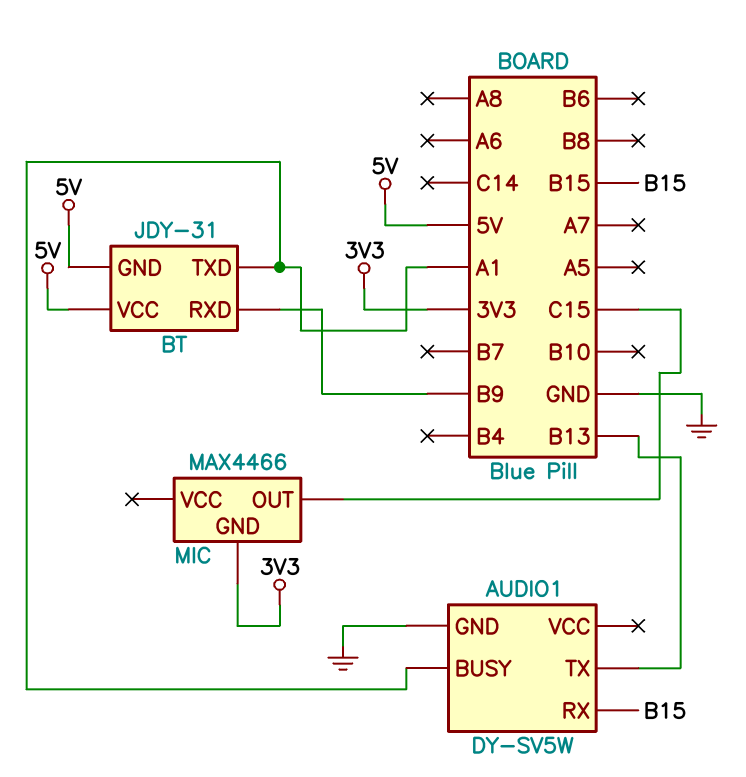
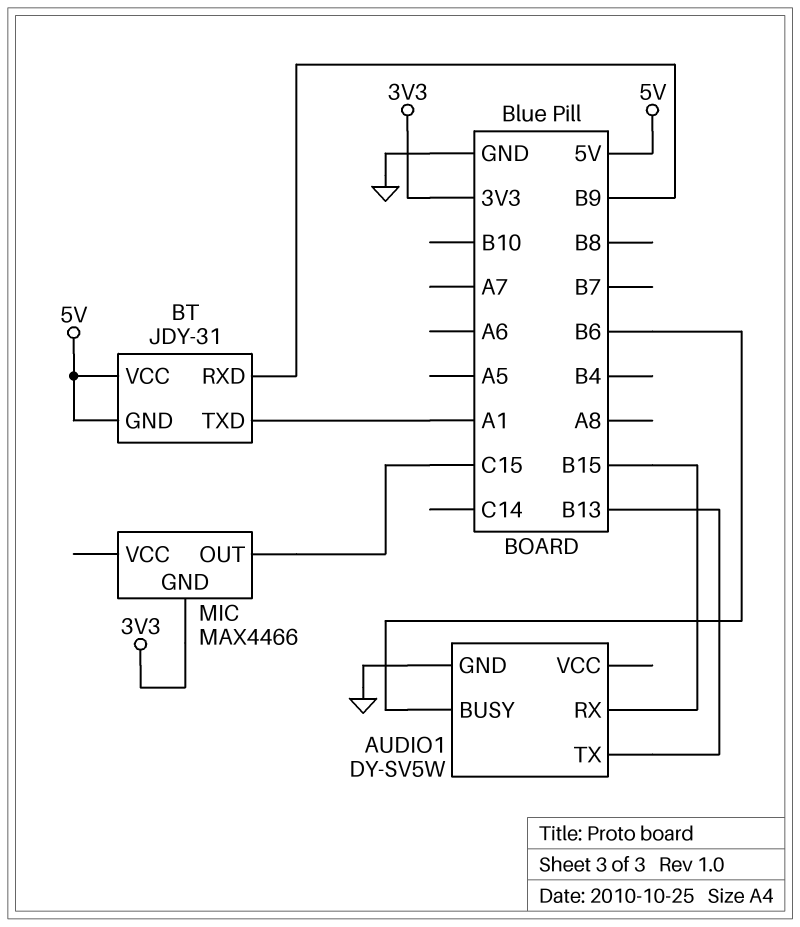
AUDIO1 pin BUSY: A1 -> B6

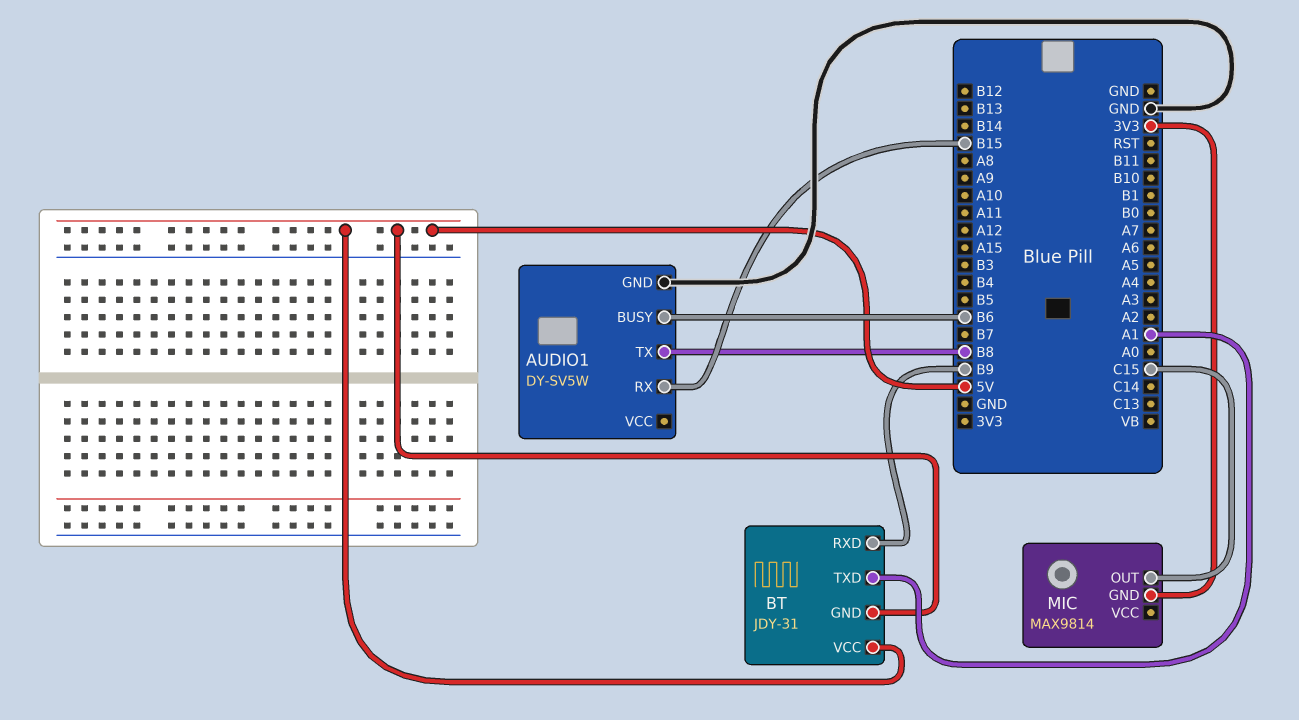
AUDIO1 pin TX: B13 -> B8
MIC: MAX4466 -> MAX9814

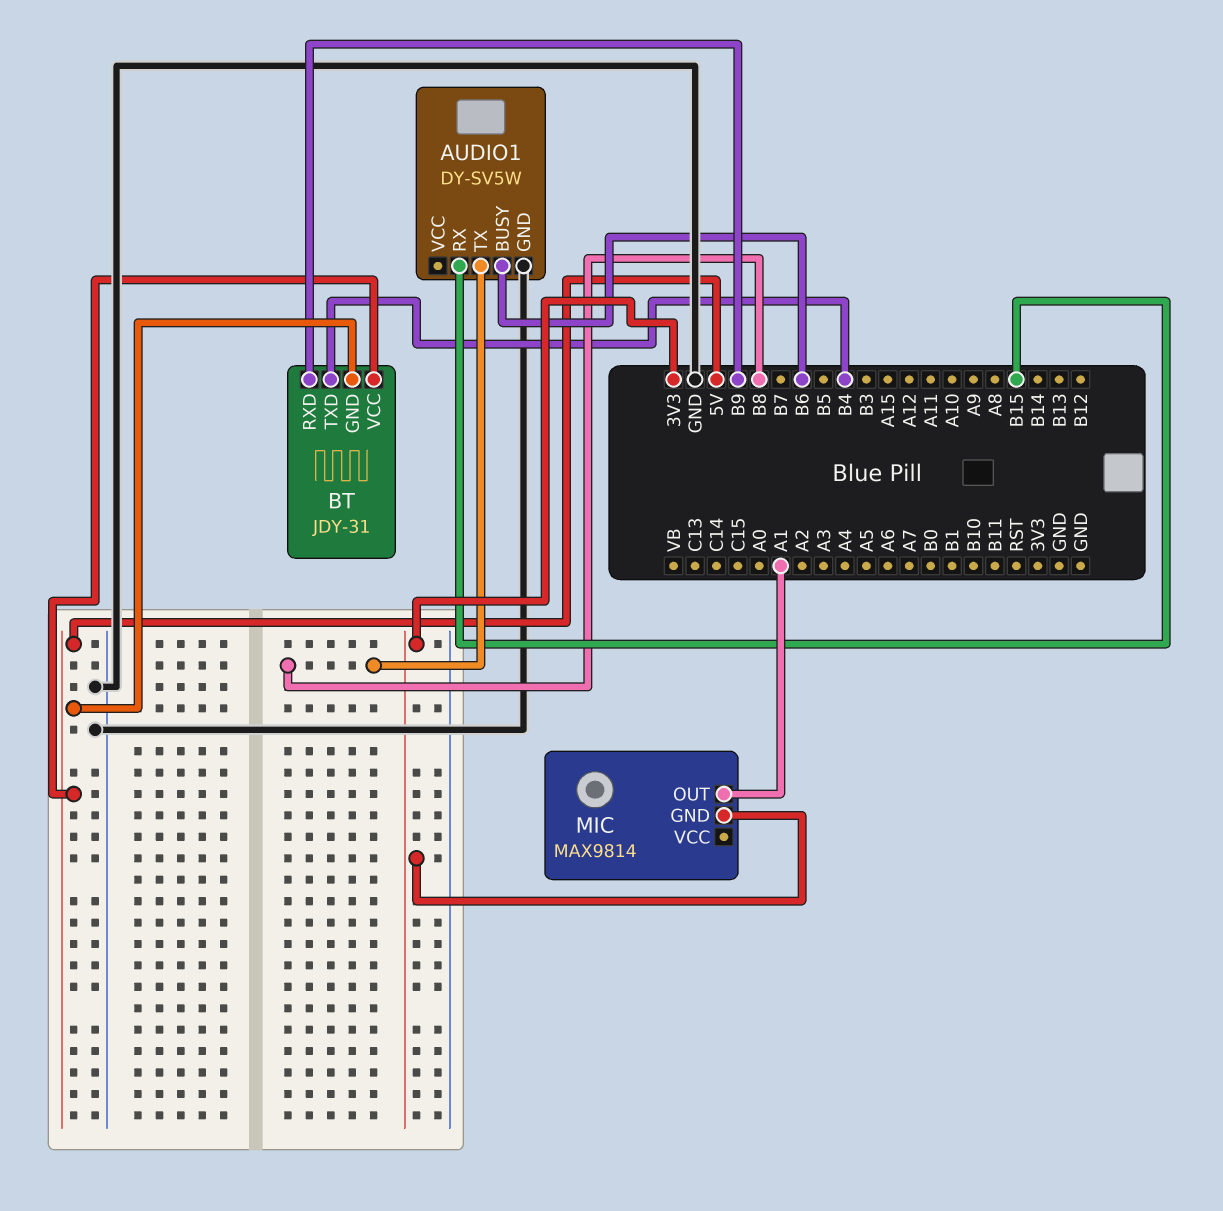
BT pin TXD: A1 -> B4
MIC pin OUT: C15 -> A1

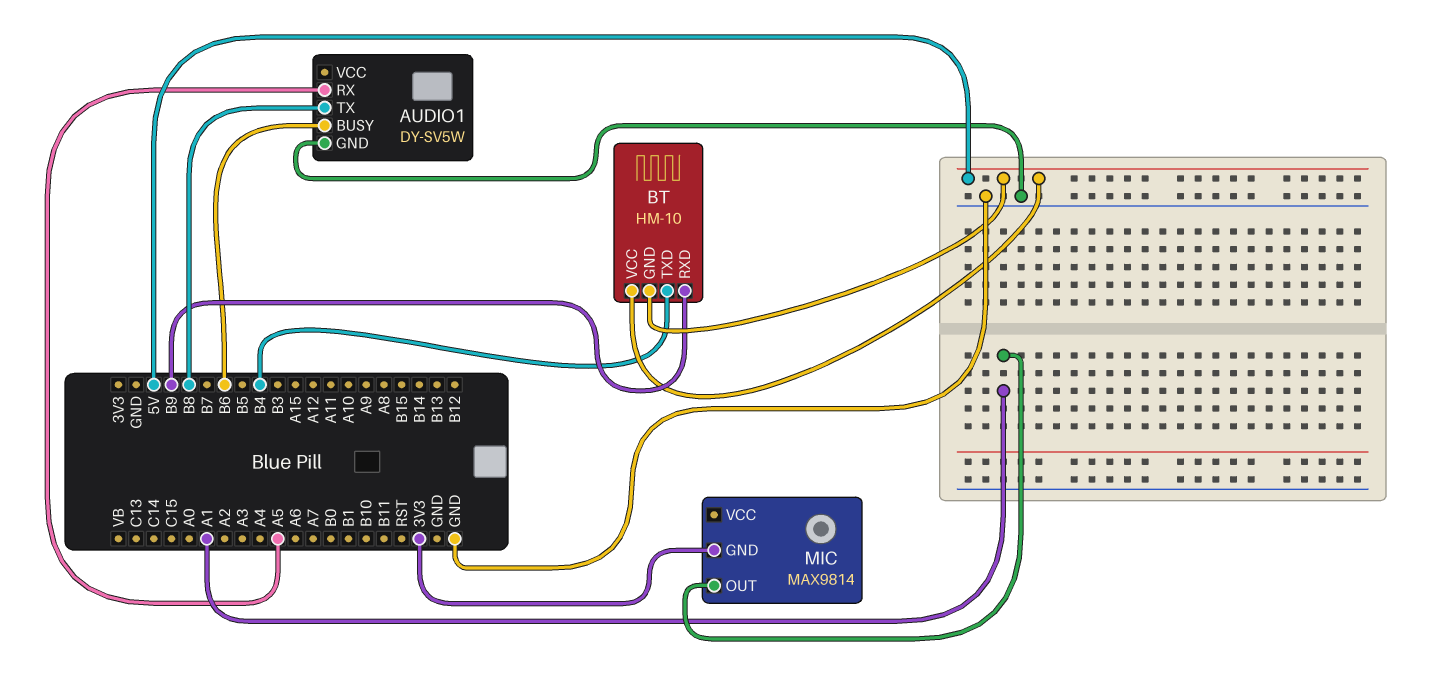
AUDIO1 pin RX: B15 -> A5
BT: JDY-31 -> HM-10

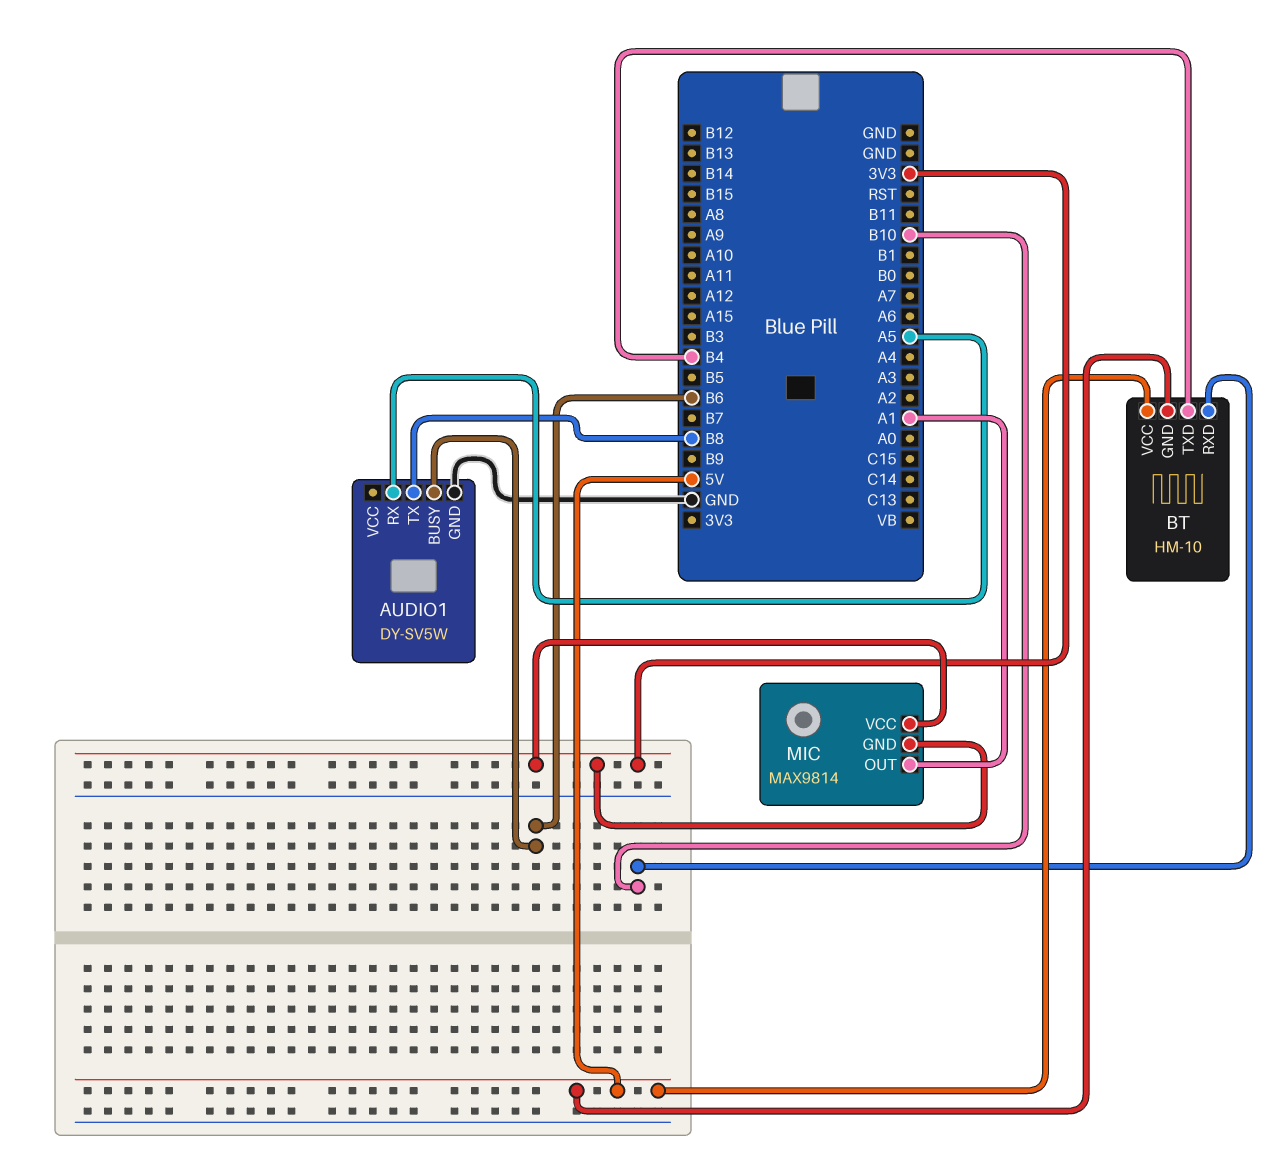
BT pin RXD: B9 -> B10
MIC pin VCC: none -> 3V3

